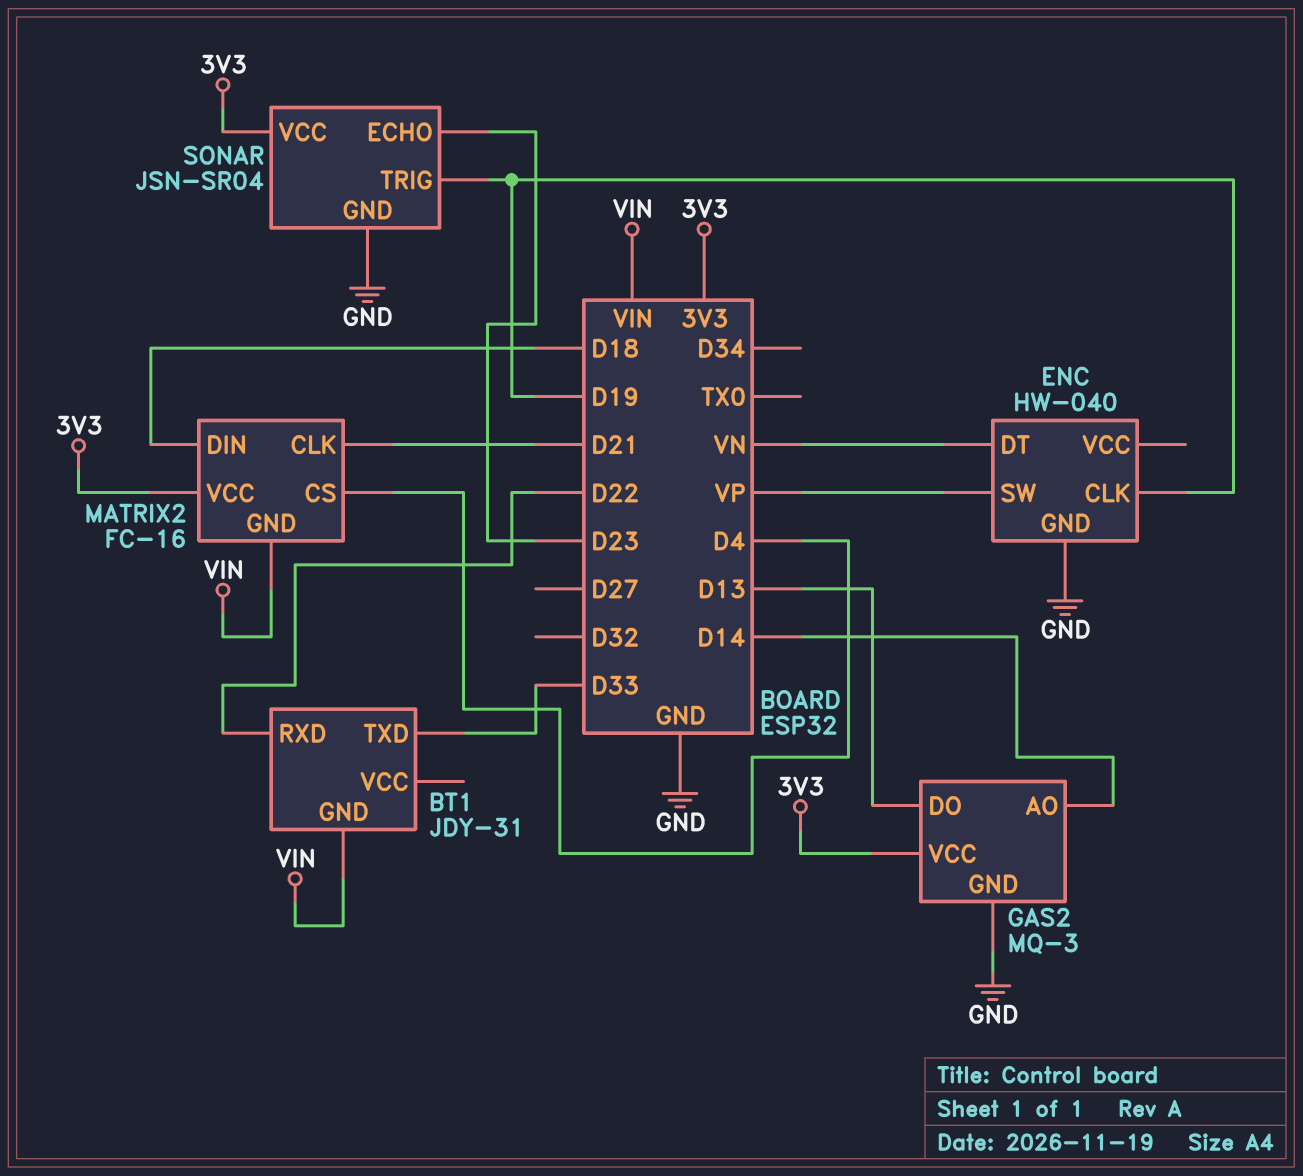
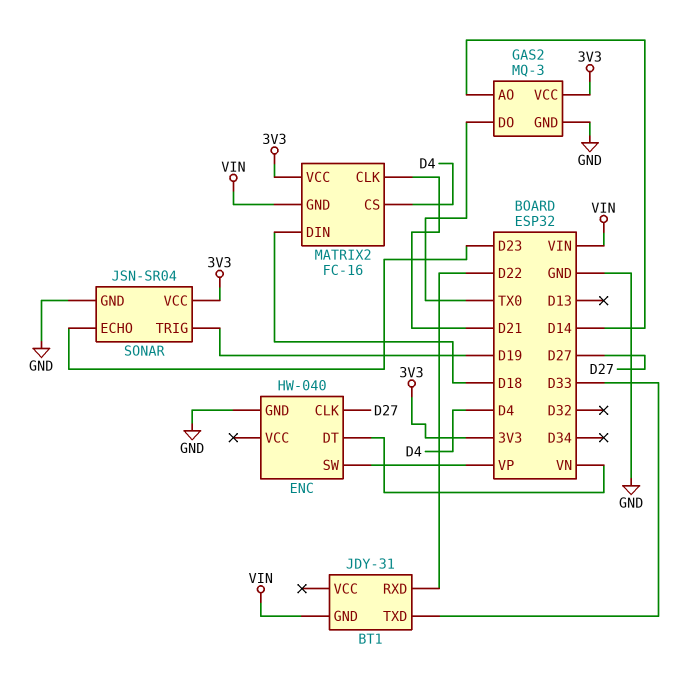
ENC pin CLK: D19 -> D27
GAS2 pin DO: D13 -> TX0

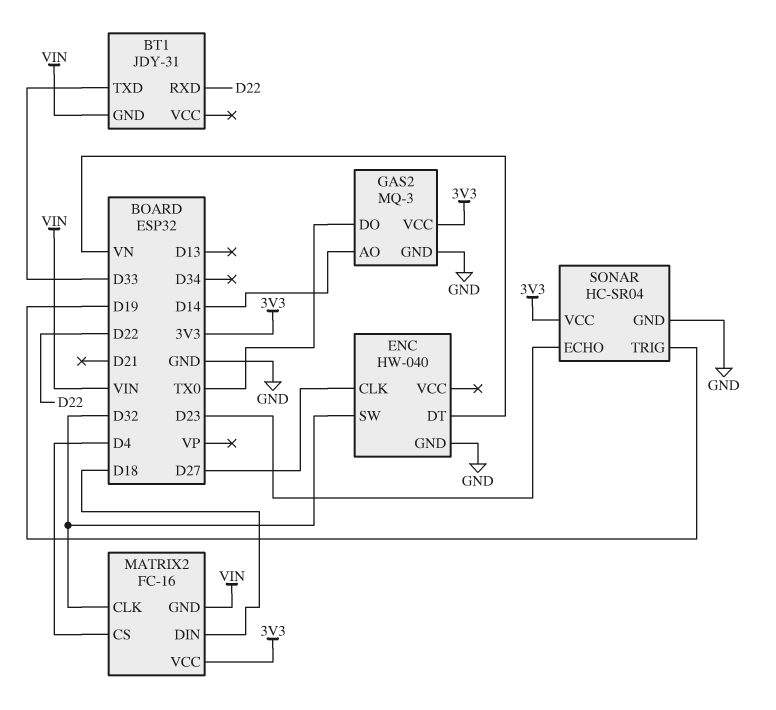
ENC pin SW: VP -> D32
MATRIX2 pin CLK: D21 -> D32
SONAR: JSN-SR04 -> HC-SR04

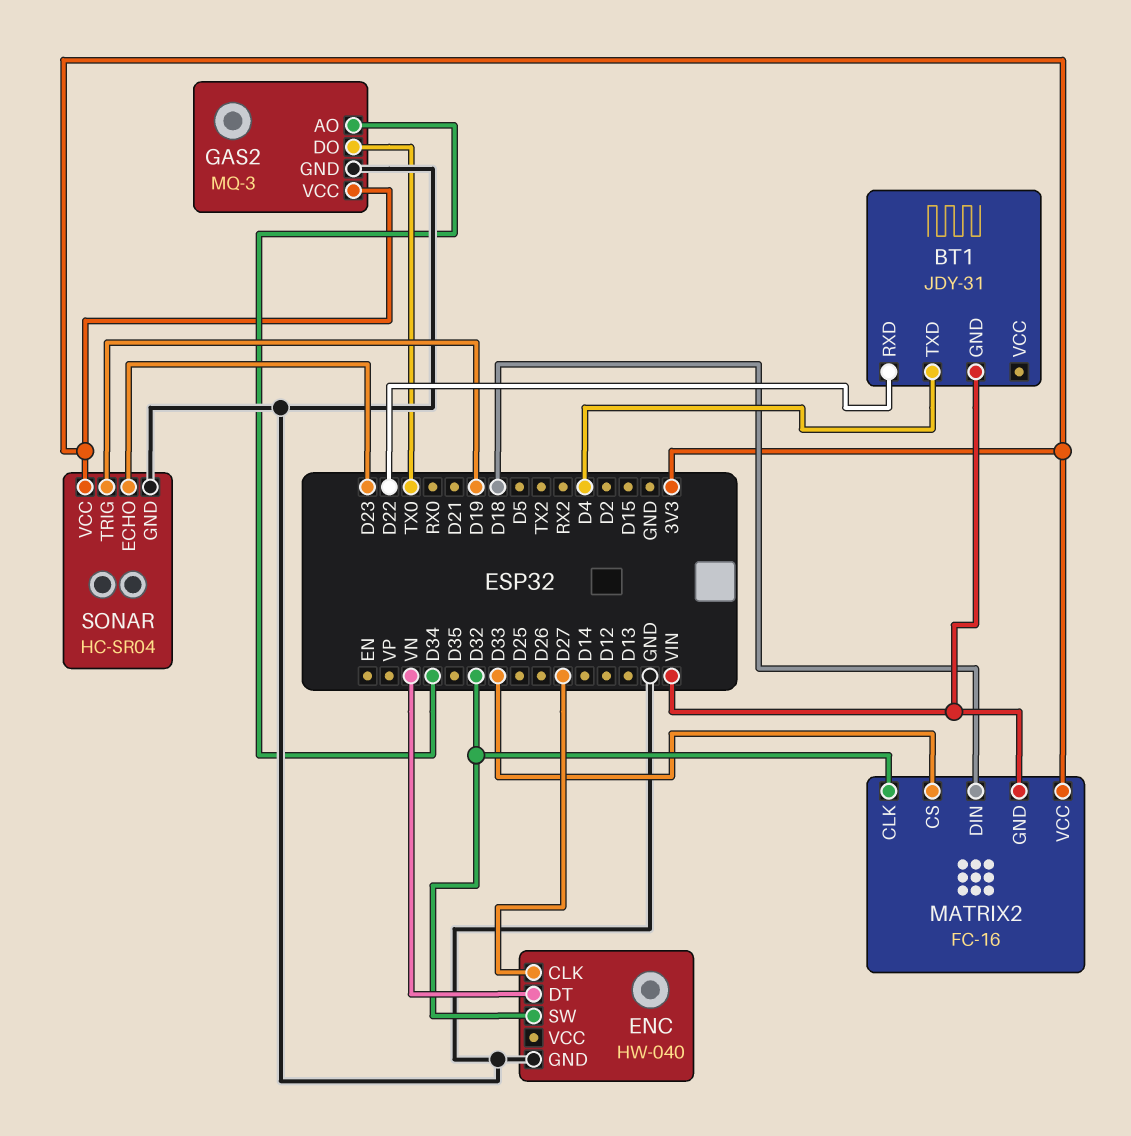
BT1 pin TXD: D33 -> D4
GAS2 pin AO: D14 -> D34
MATRIX2 pin CS: D4 -> D33

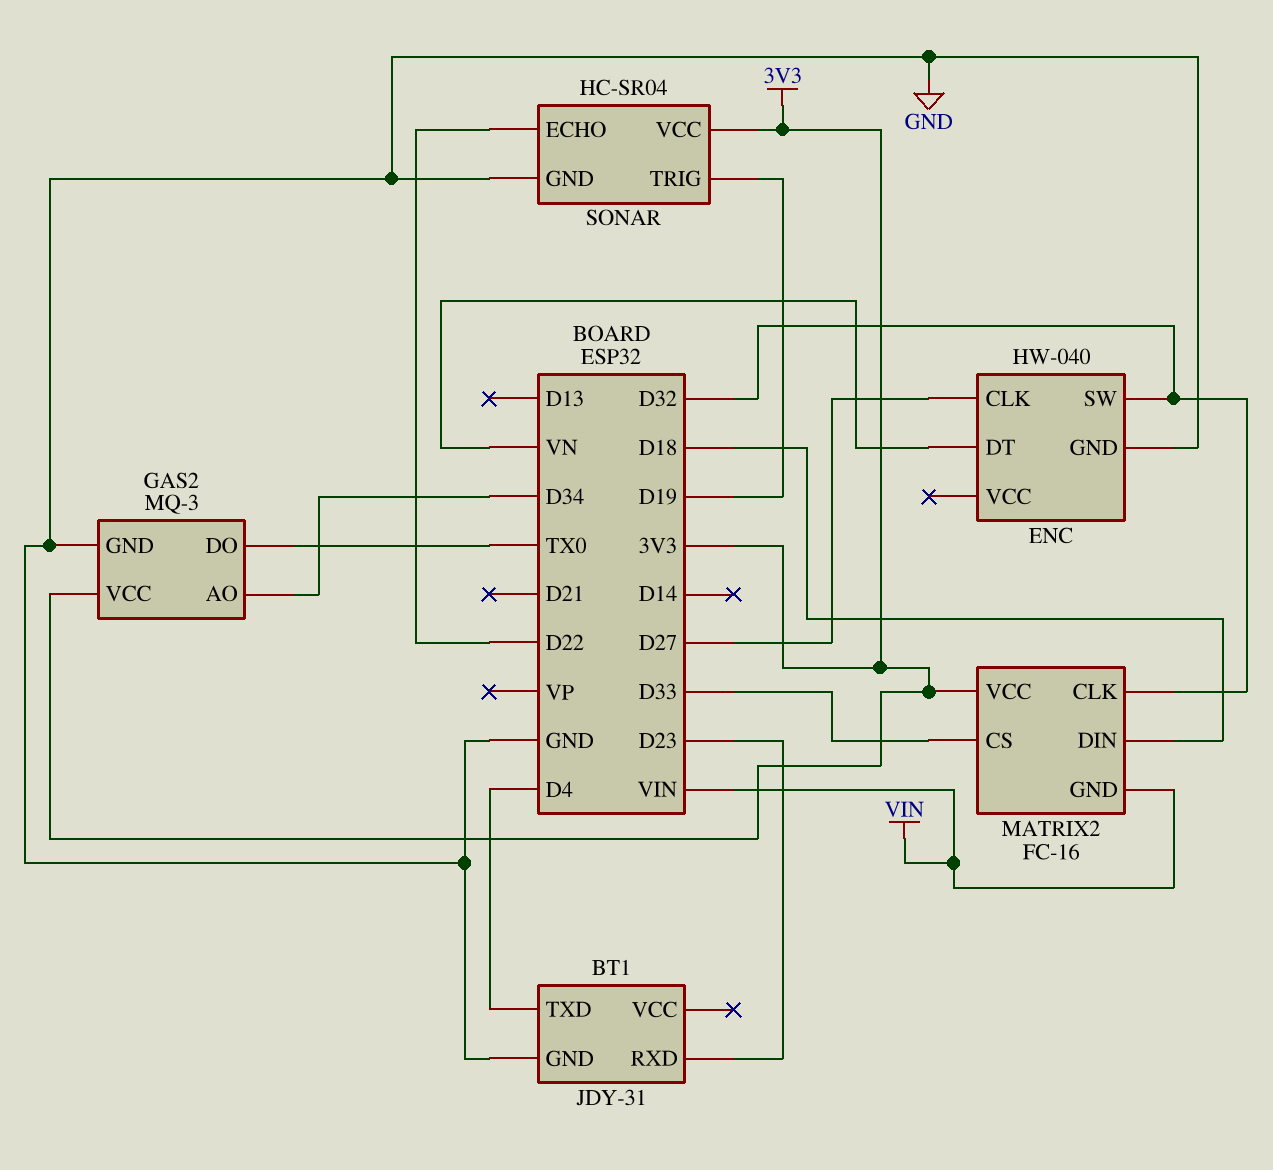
BT1 pin GND: VIN -> GND
BT1 pin RXD: D22 -> D23
SONAR pin ECHO: D23 -> D22

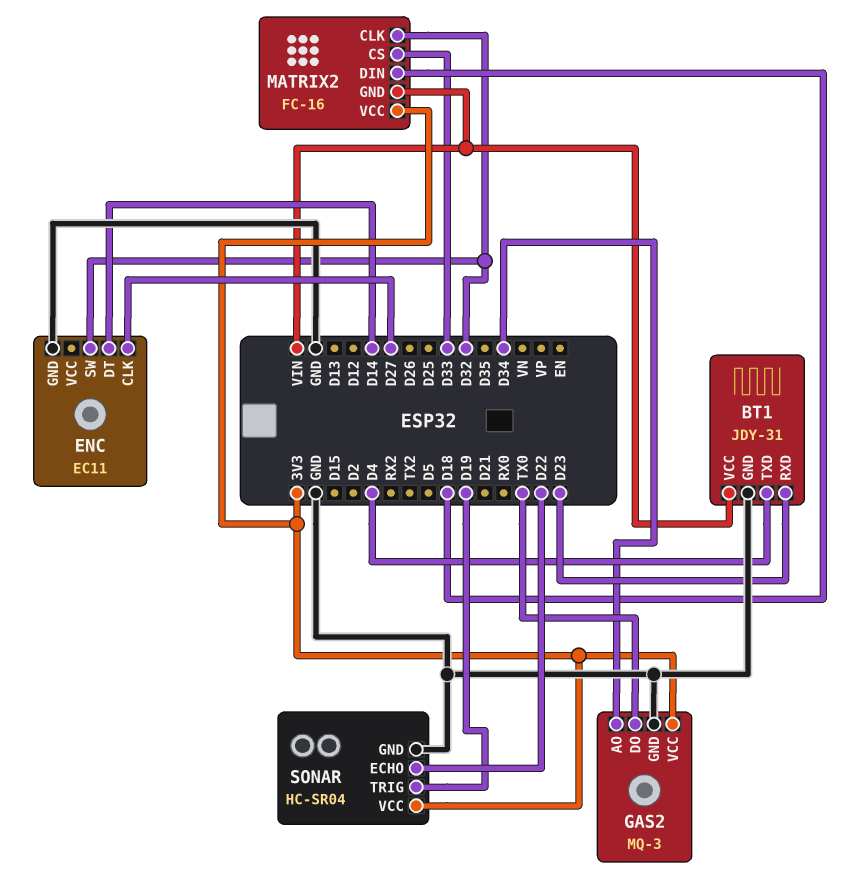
BT1 pin VCC: none -> VIN
ENC: HW-040 -> EC11
ENC pin DT: VN -> D14

